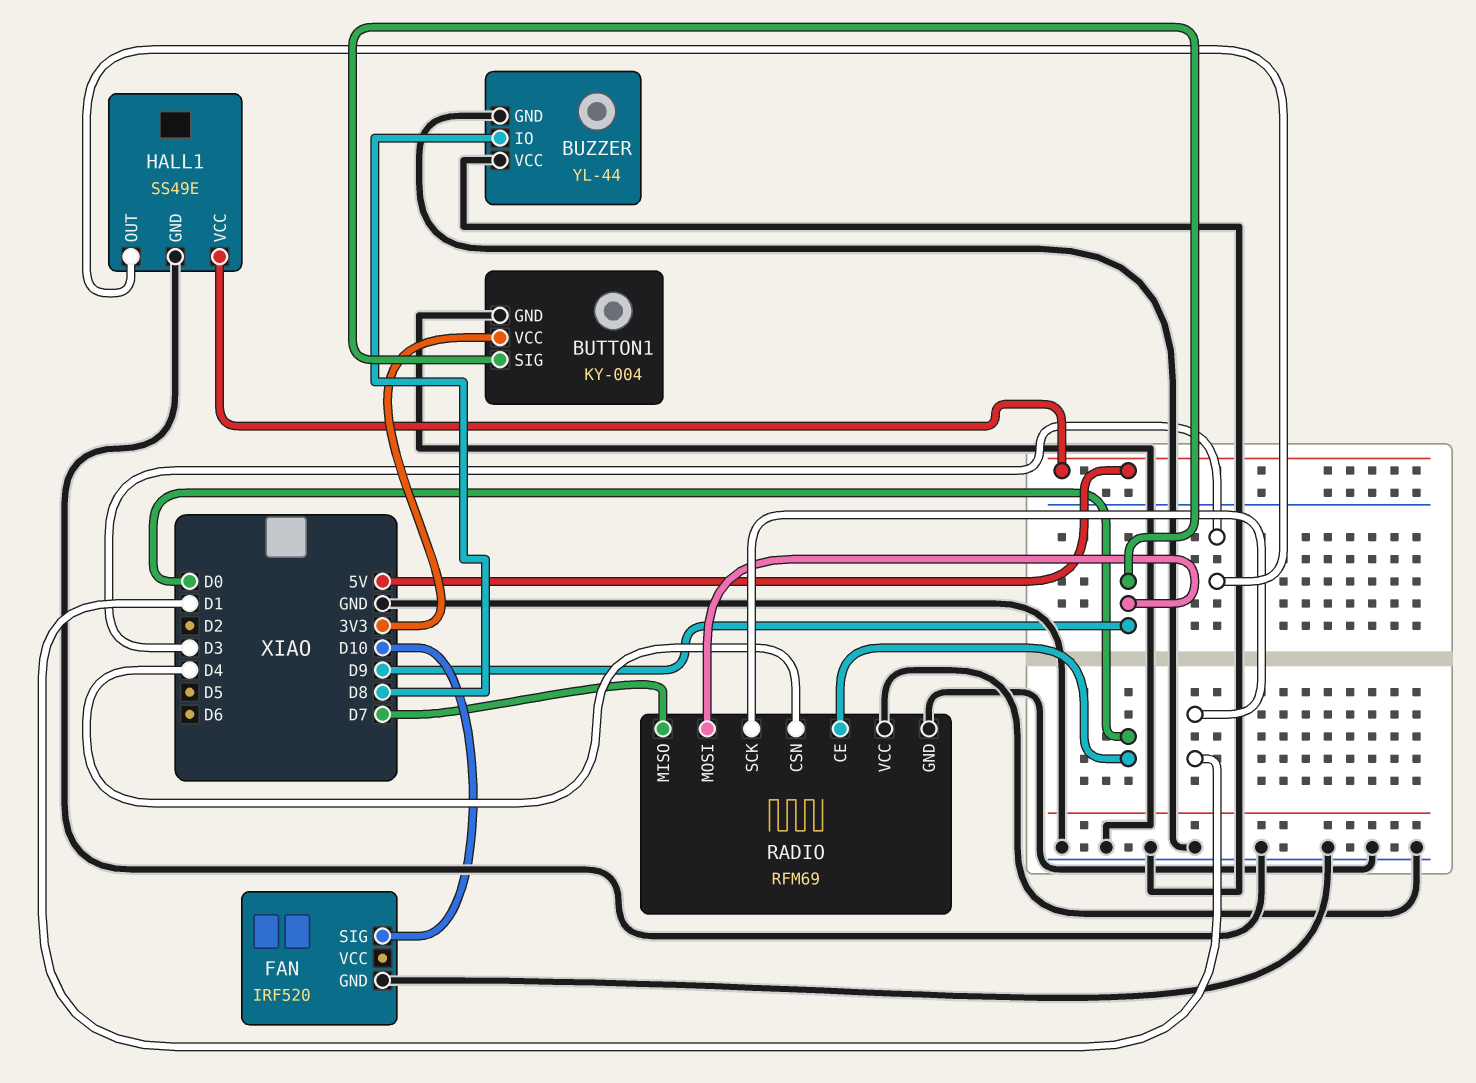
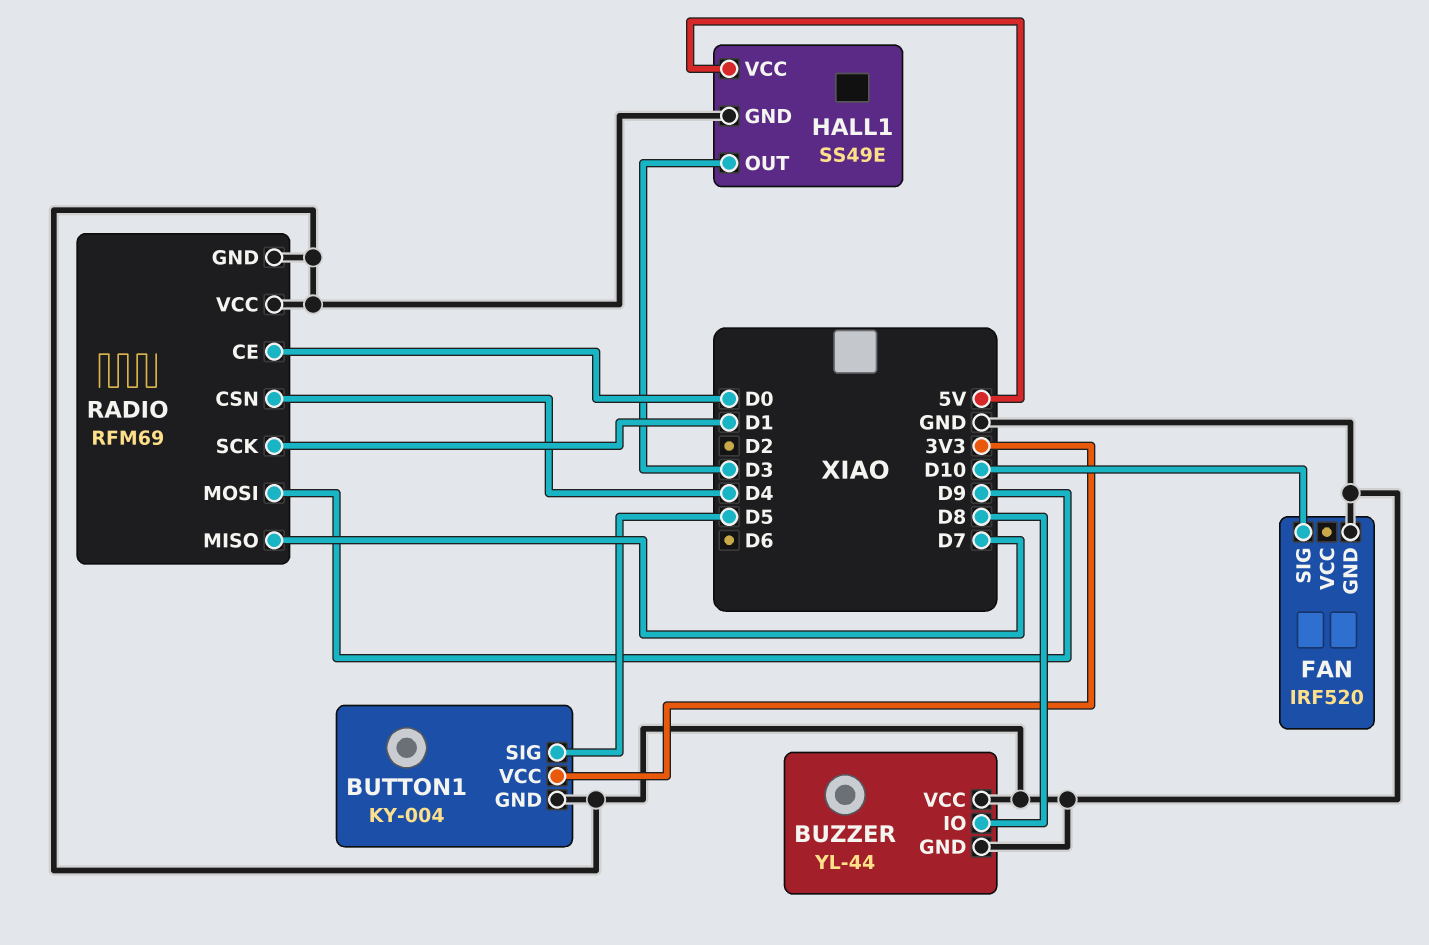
BUTTON1 pin SIG: D9 -> D5

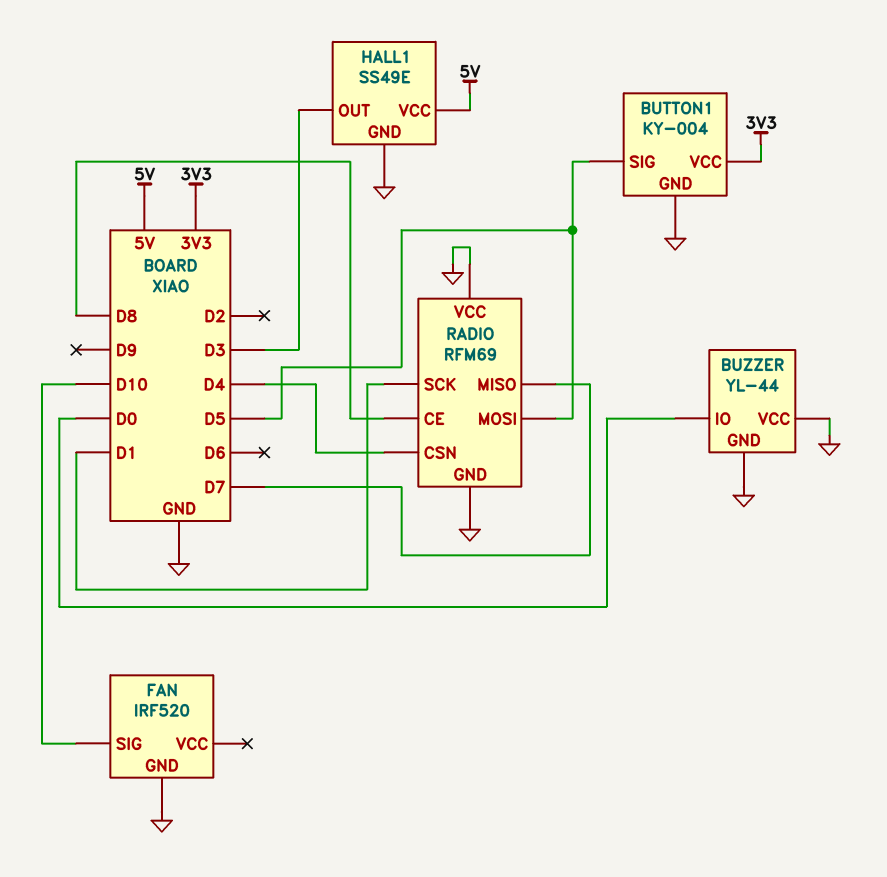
BUZZER pin IO: D8 -> D0
RADIO pin CE: D0 -> D8
RADIO pin MOSI: D9 -> D5

